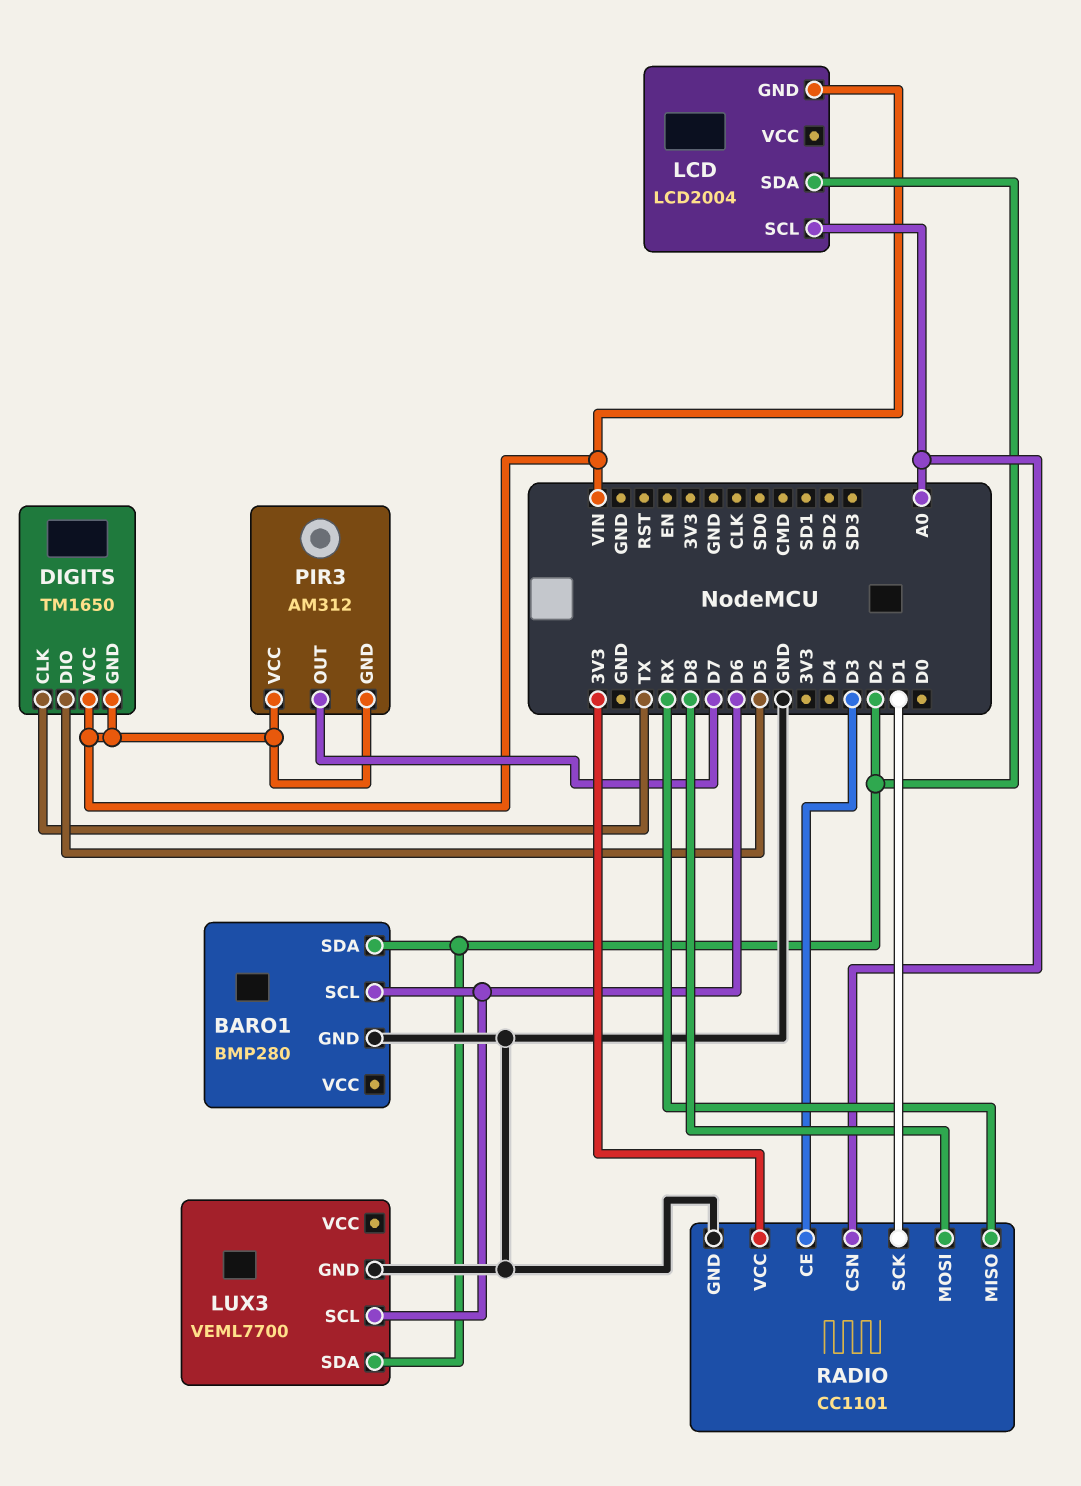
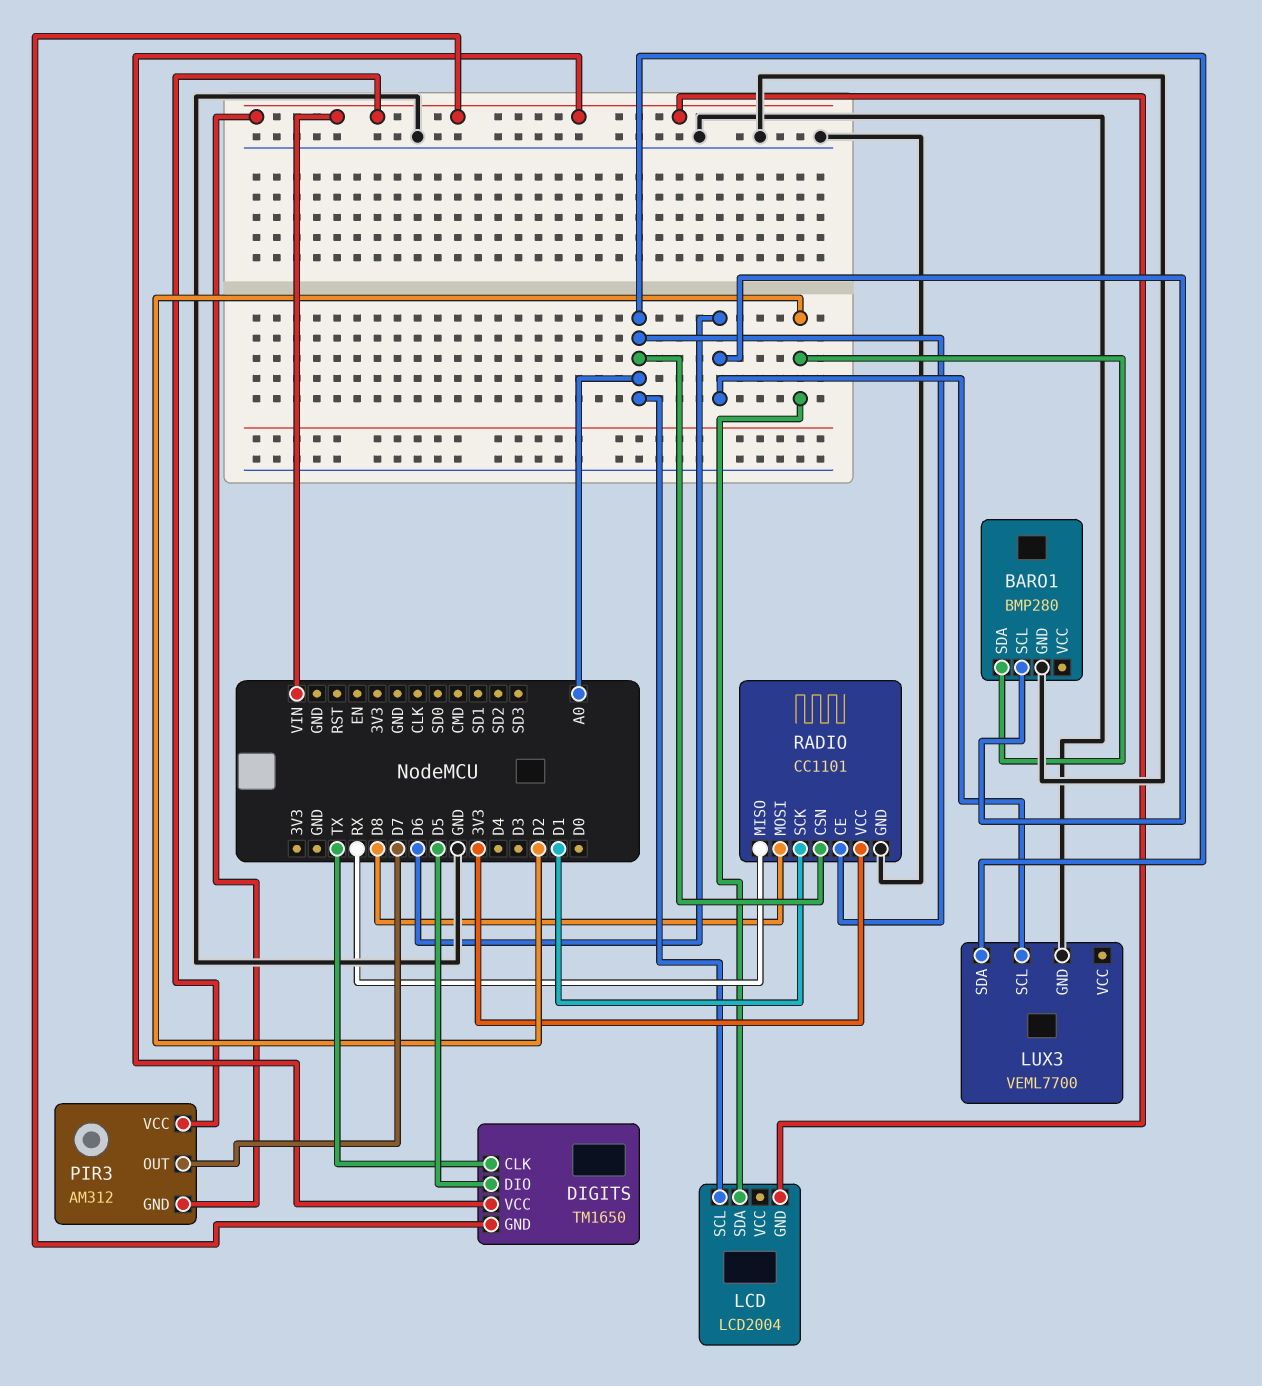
LUX3 pin SDA: D2 -> A0
RADIO pin CE: D3 -> A0

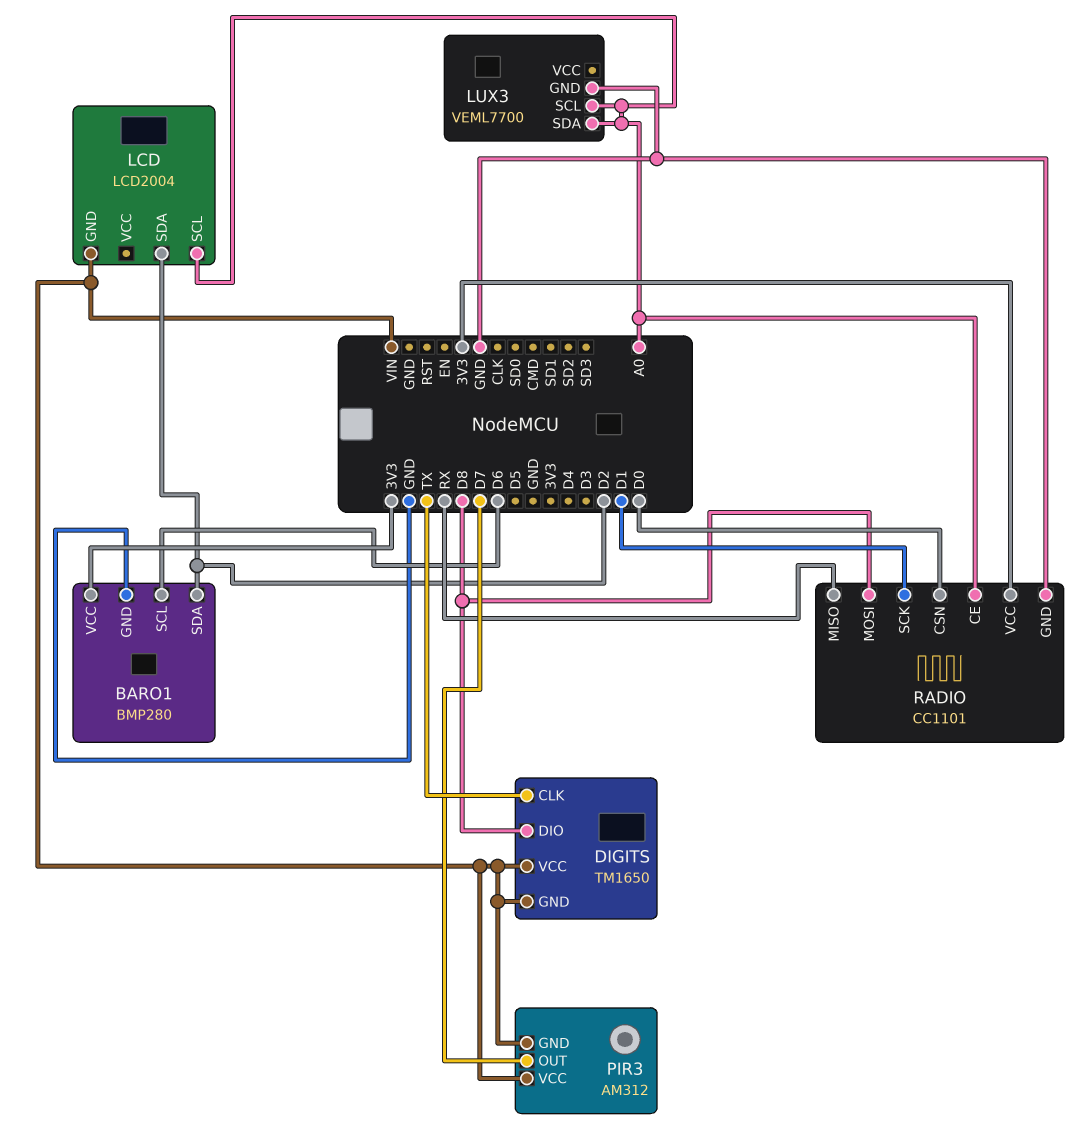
BARO1 pin VCC: none -> 3V3
DIGITS pin DIO: D5 -> D8
LUX3 pin SCL: D6 -> A0
RADIO pin CSN: A0 -> D0

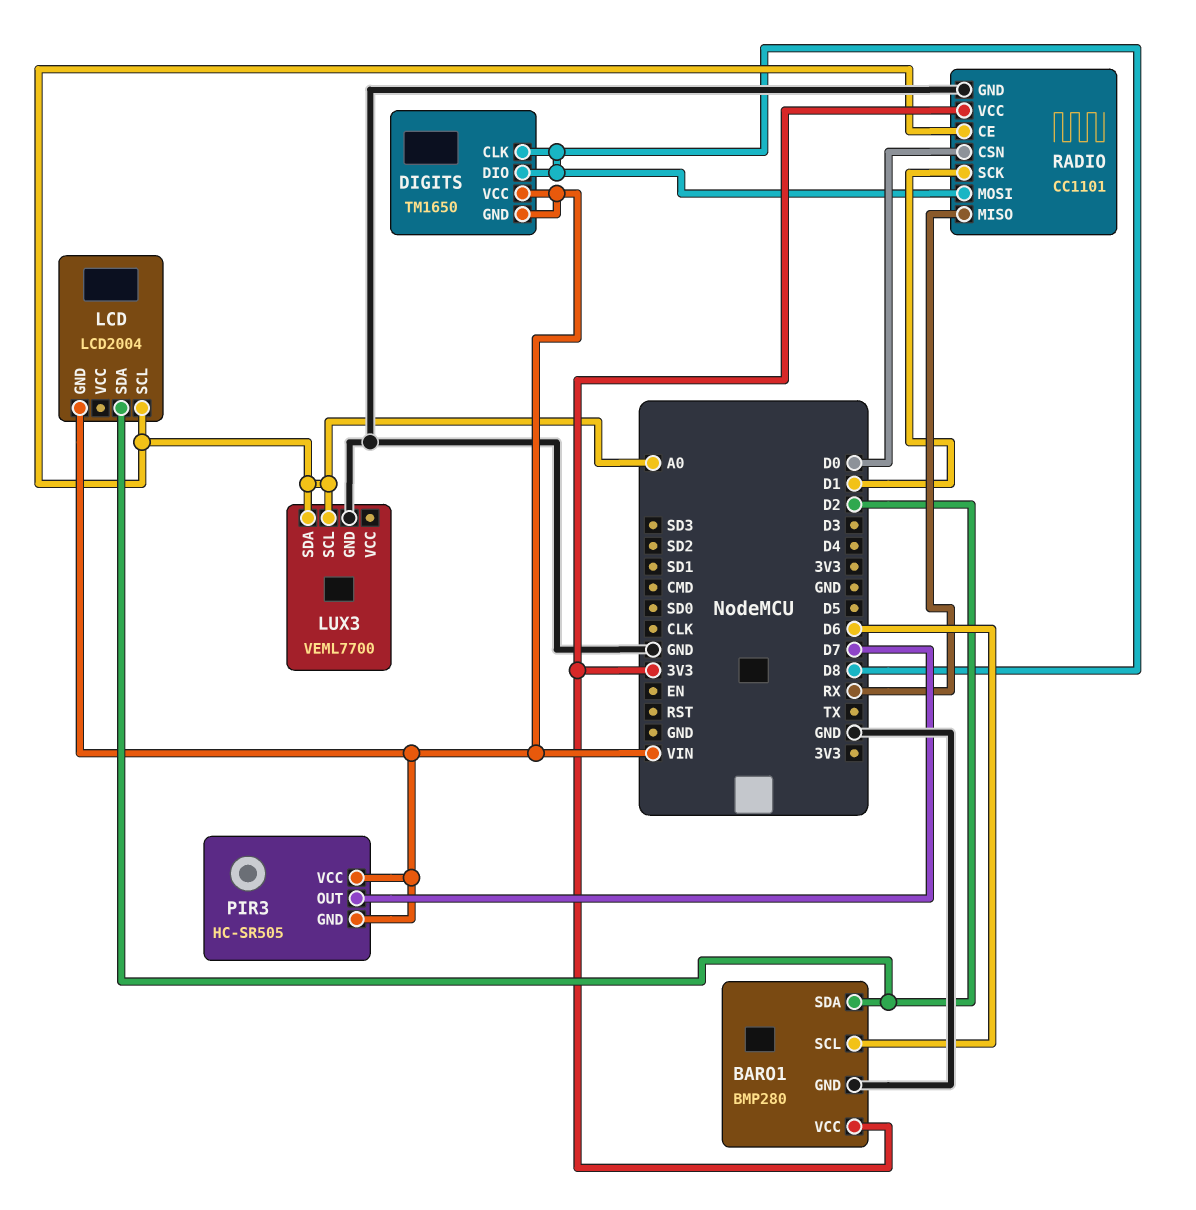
DIGITS pin CLK: TX -> D8
PIR3: AM312 -> HC-SR505

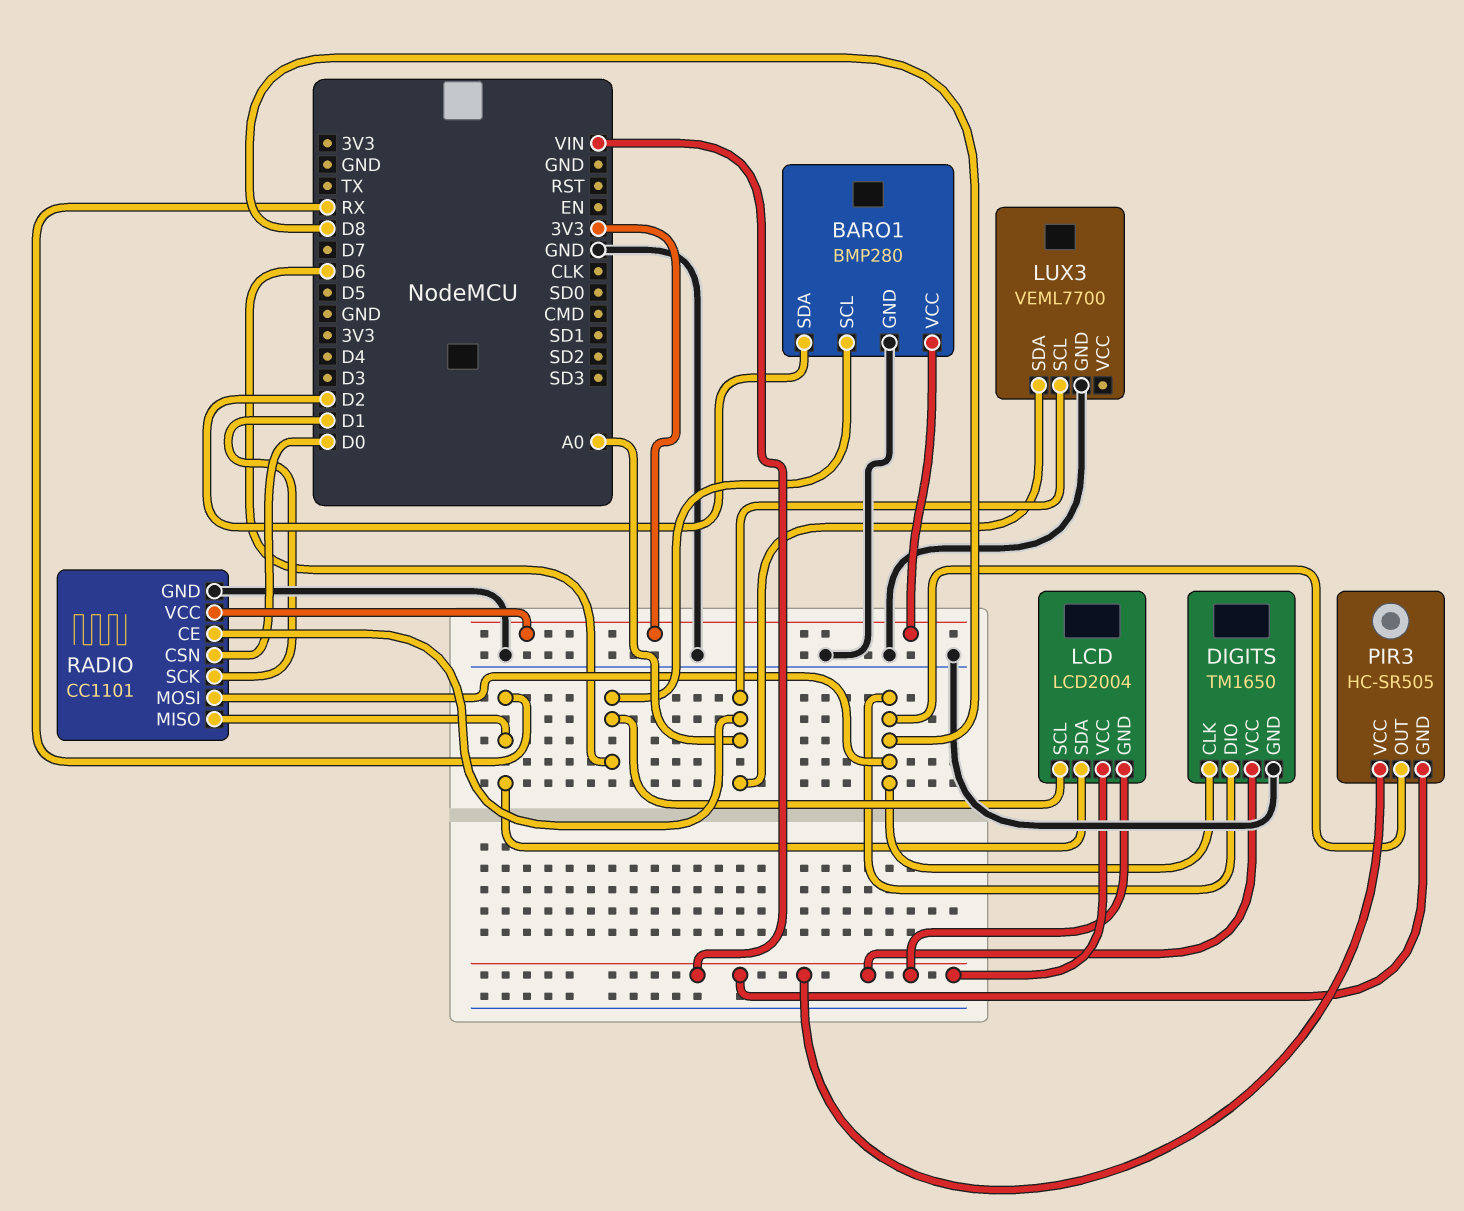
DIGITS pin GND: VIN -> GND
LCD pin SCL: A0 -> D6
LCD pin SDA: D2 -> RX
LCD pin VCC: none -> VIN
PIR3 pin OUT: D7 -> D8

